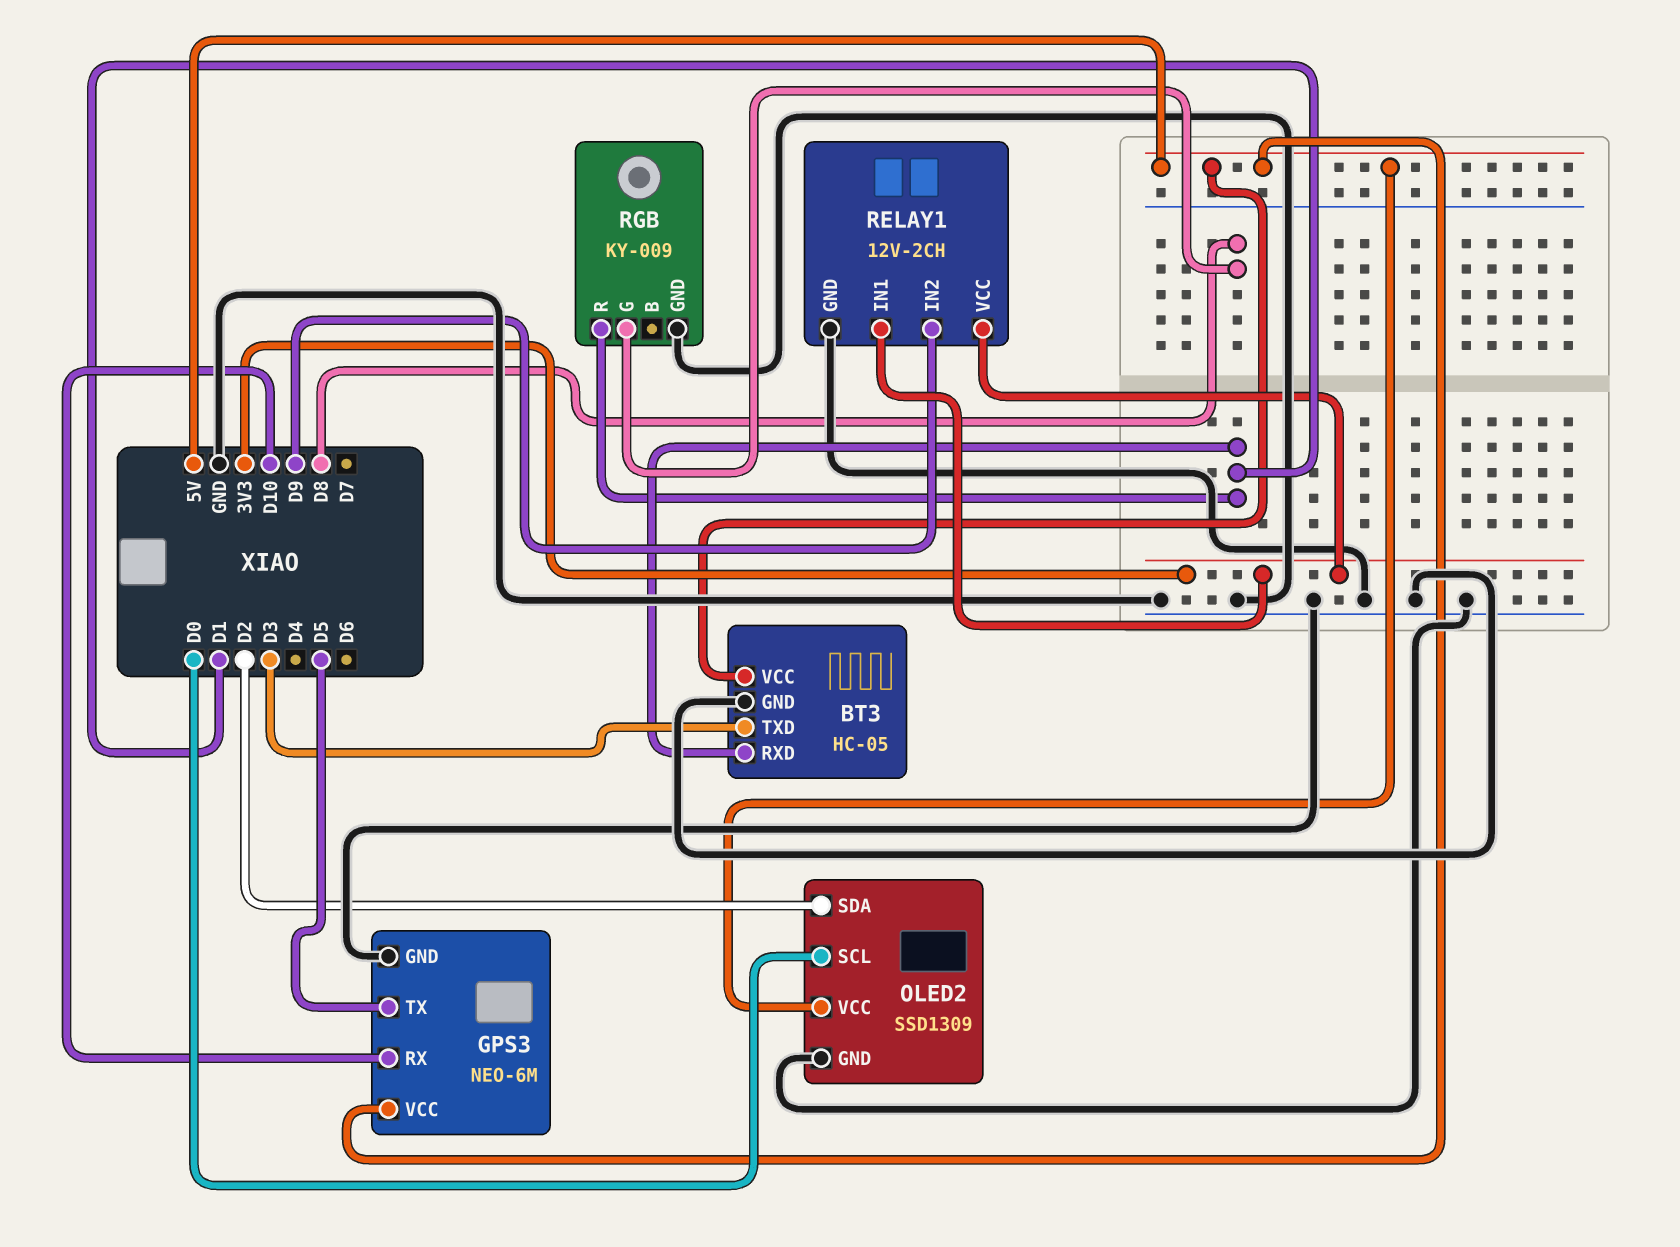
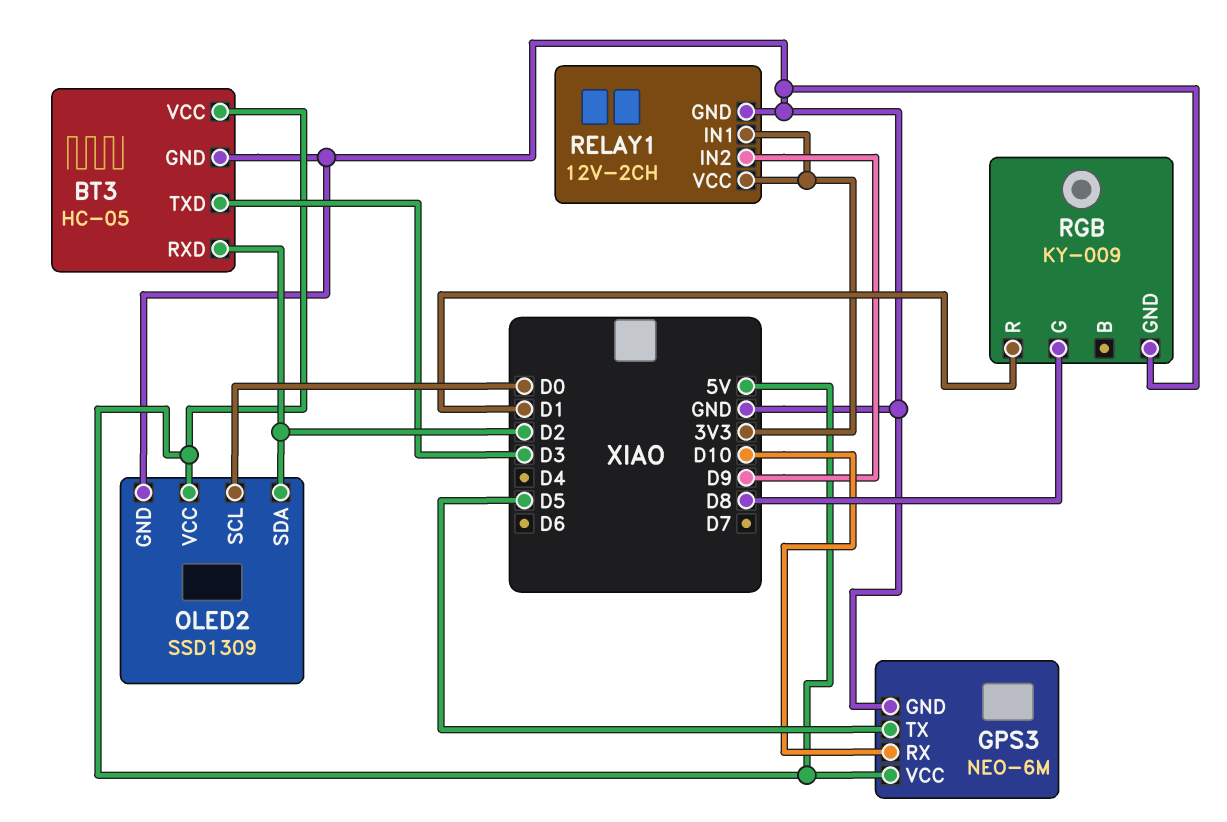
BT3 pin RXD: D1 -> D2

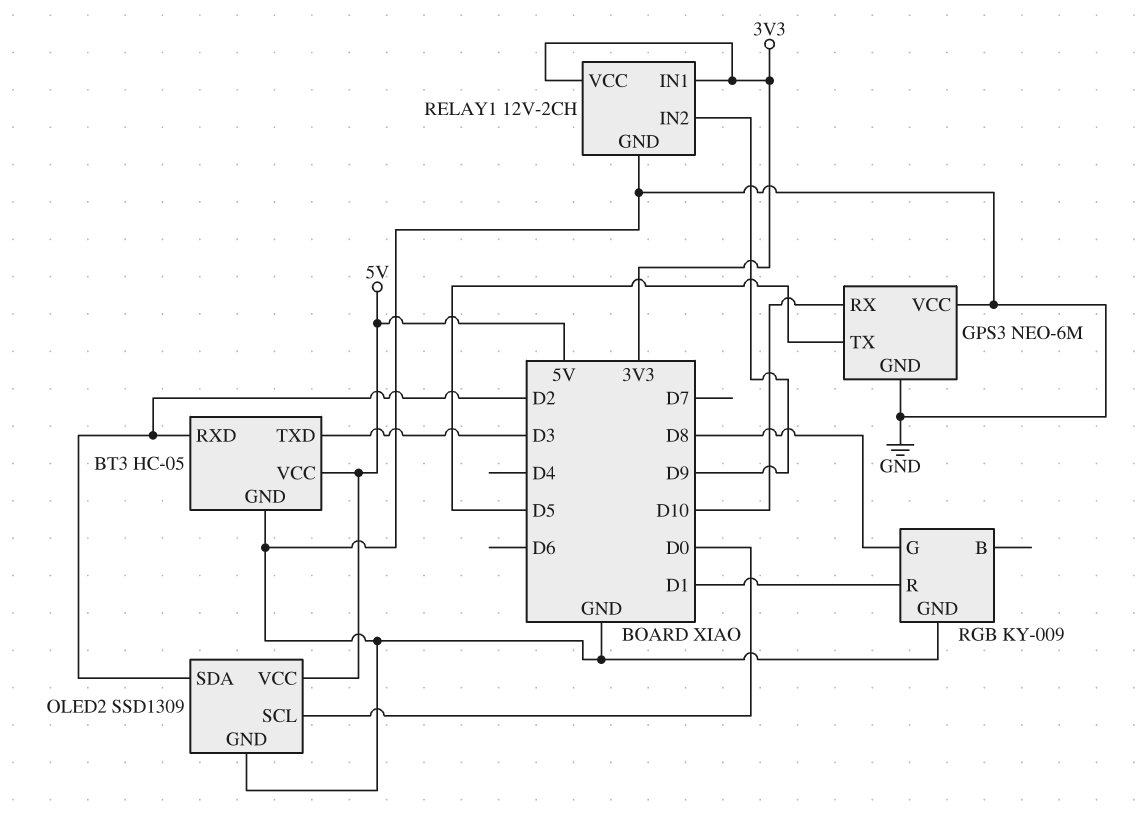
GPS3 pin VCC: 5V -> GND

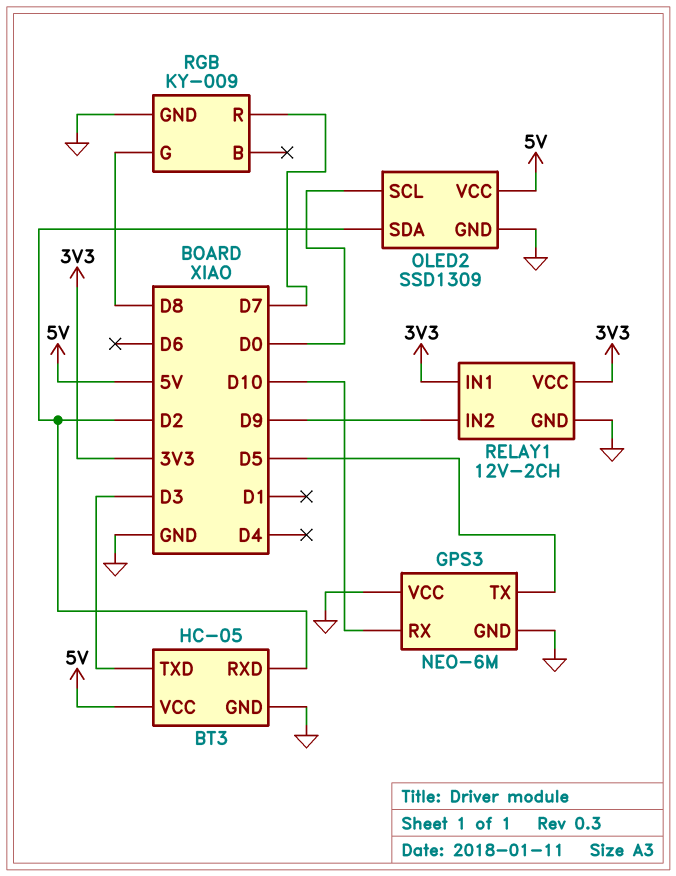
RGB pin R: D1 -> D7

